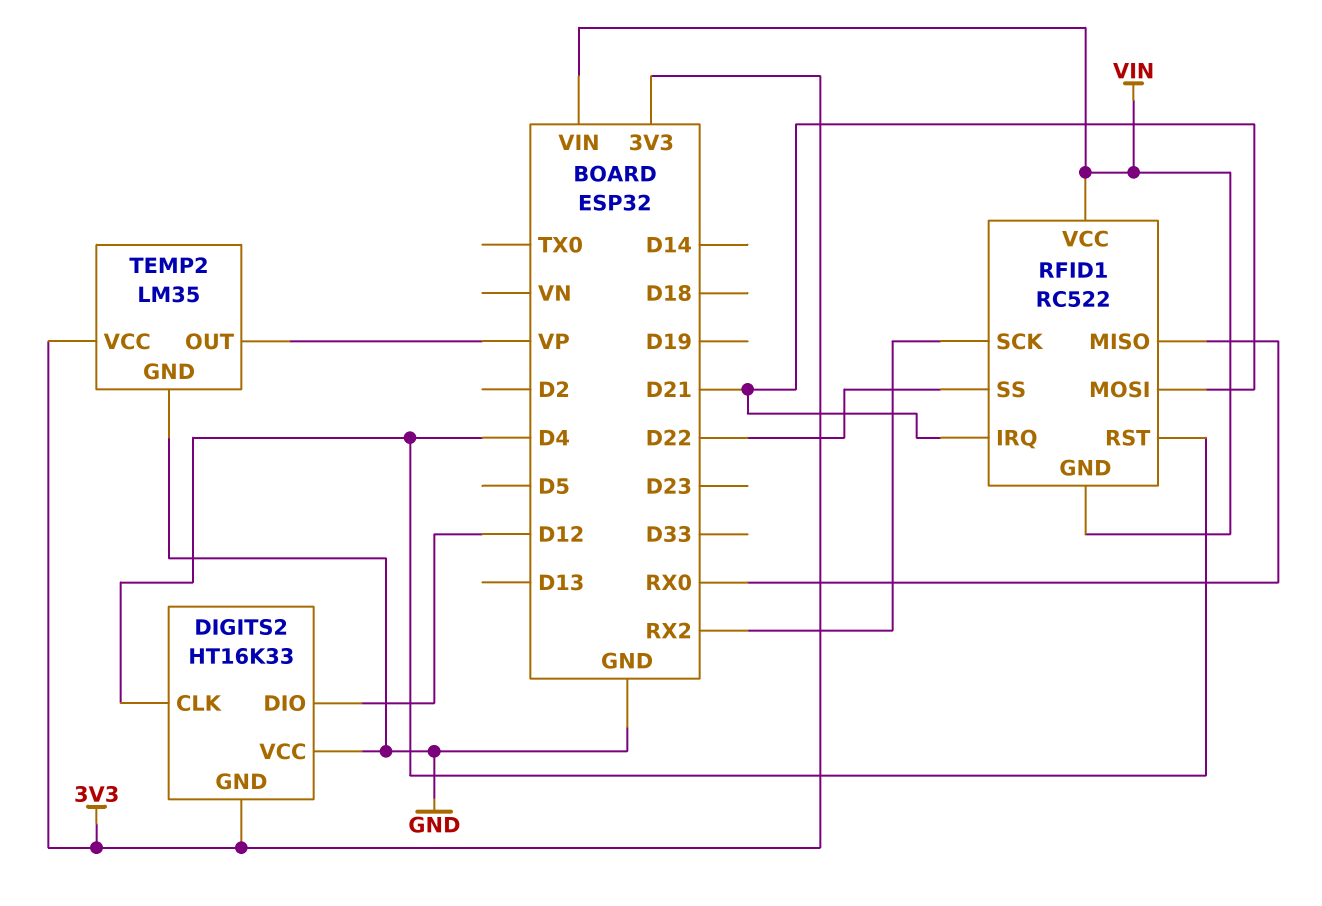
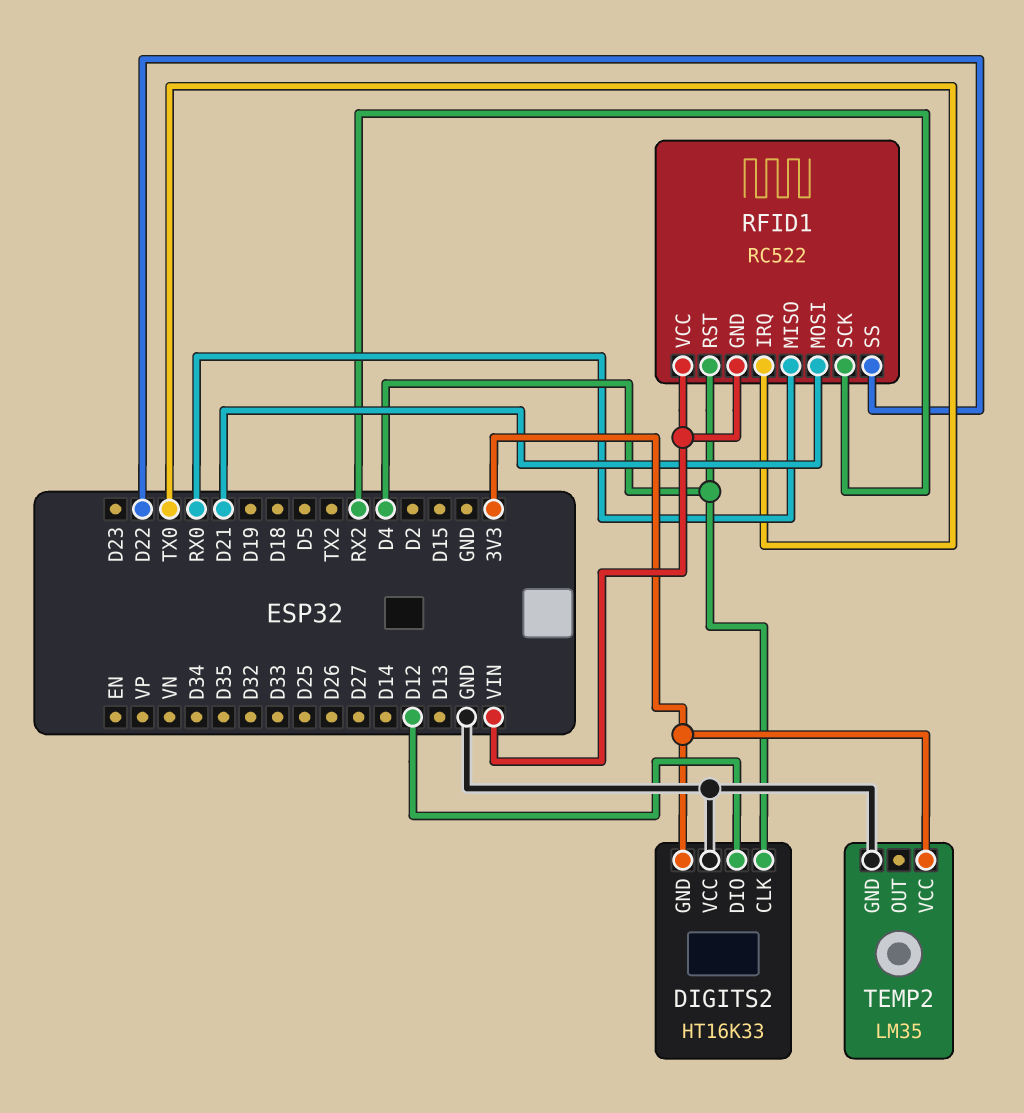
RFID1 pin IRQ: D21 -> TX0
TEMP2 pin OUT: VP -> none

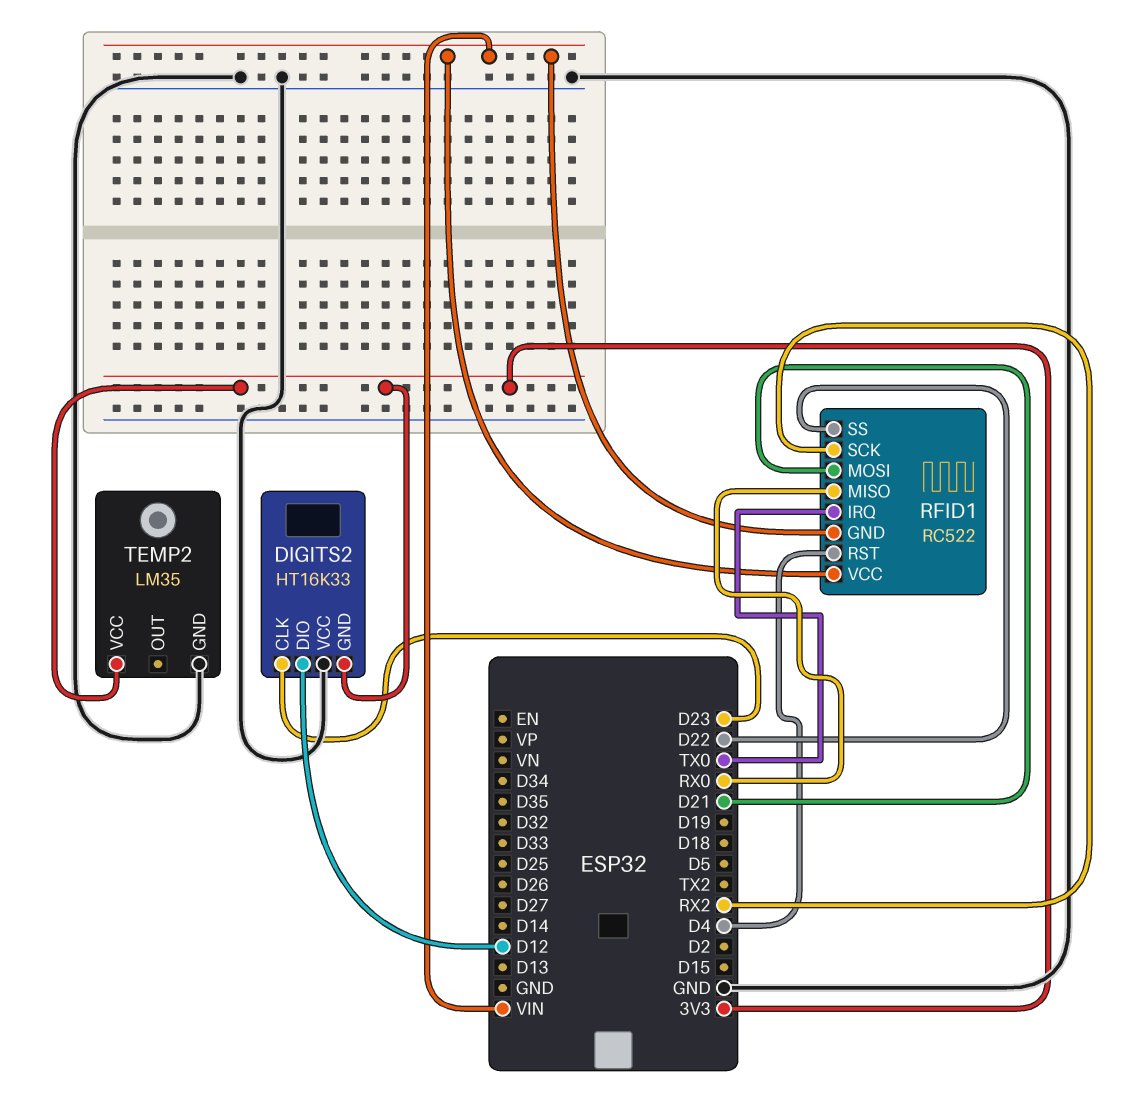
DIGITS2 pin CLK: D4 -> D23

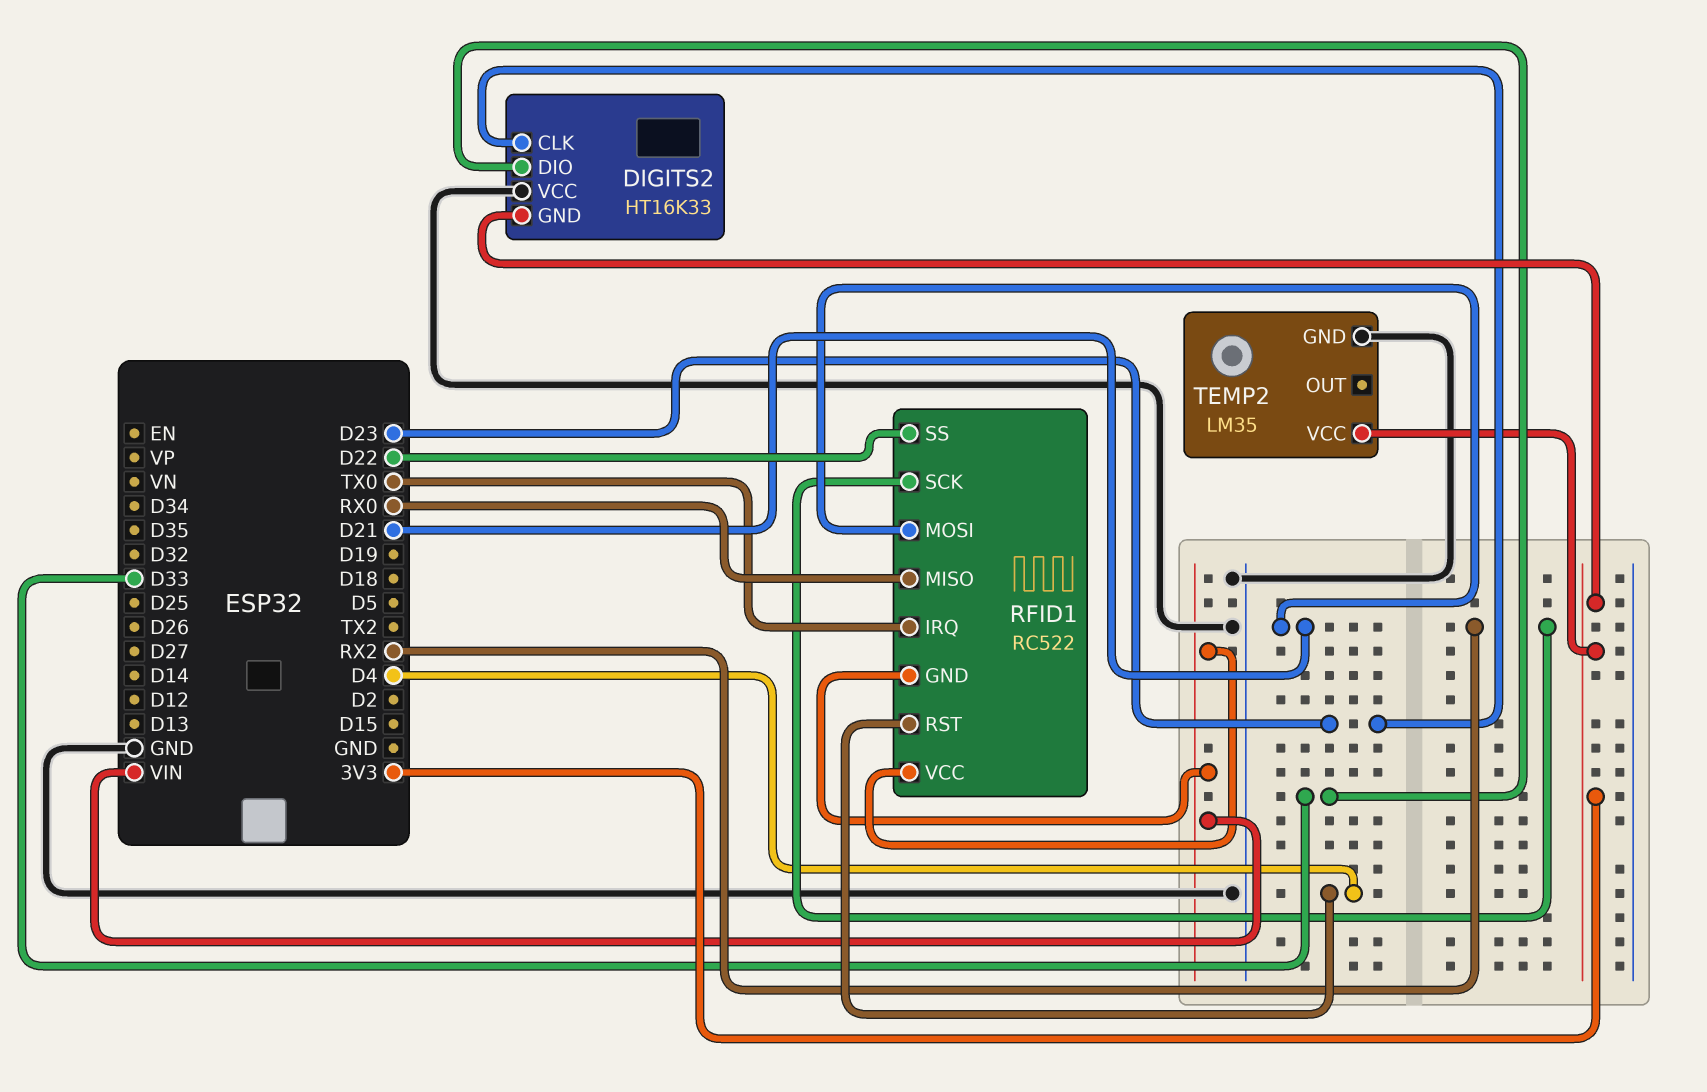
DIGITS2 pin DIO: D12 -> D33

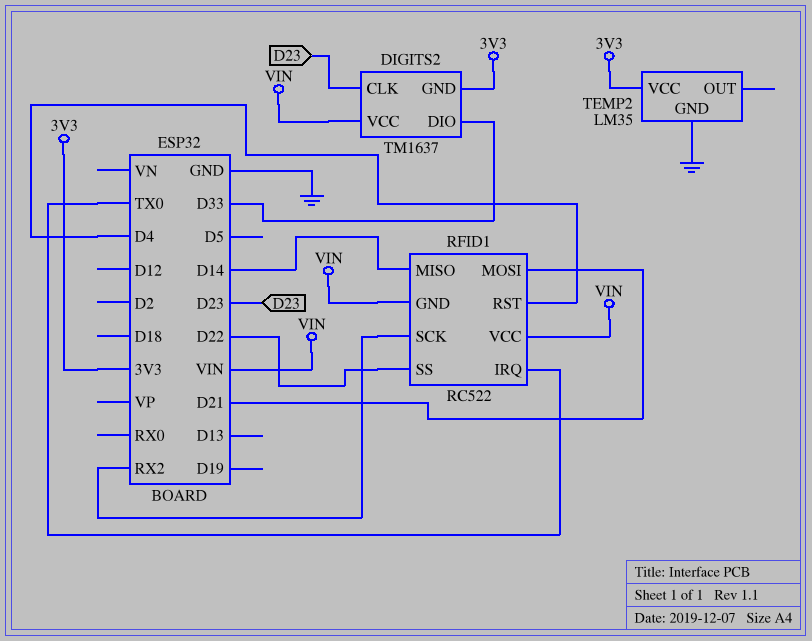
DIGITS2: HT16K33 -> TM1637
DIGITS2 pin VCC: GND -> VIN
RFID1 pin MISO: RX0 -> D14

